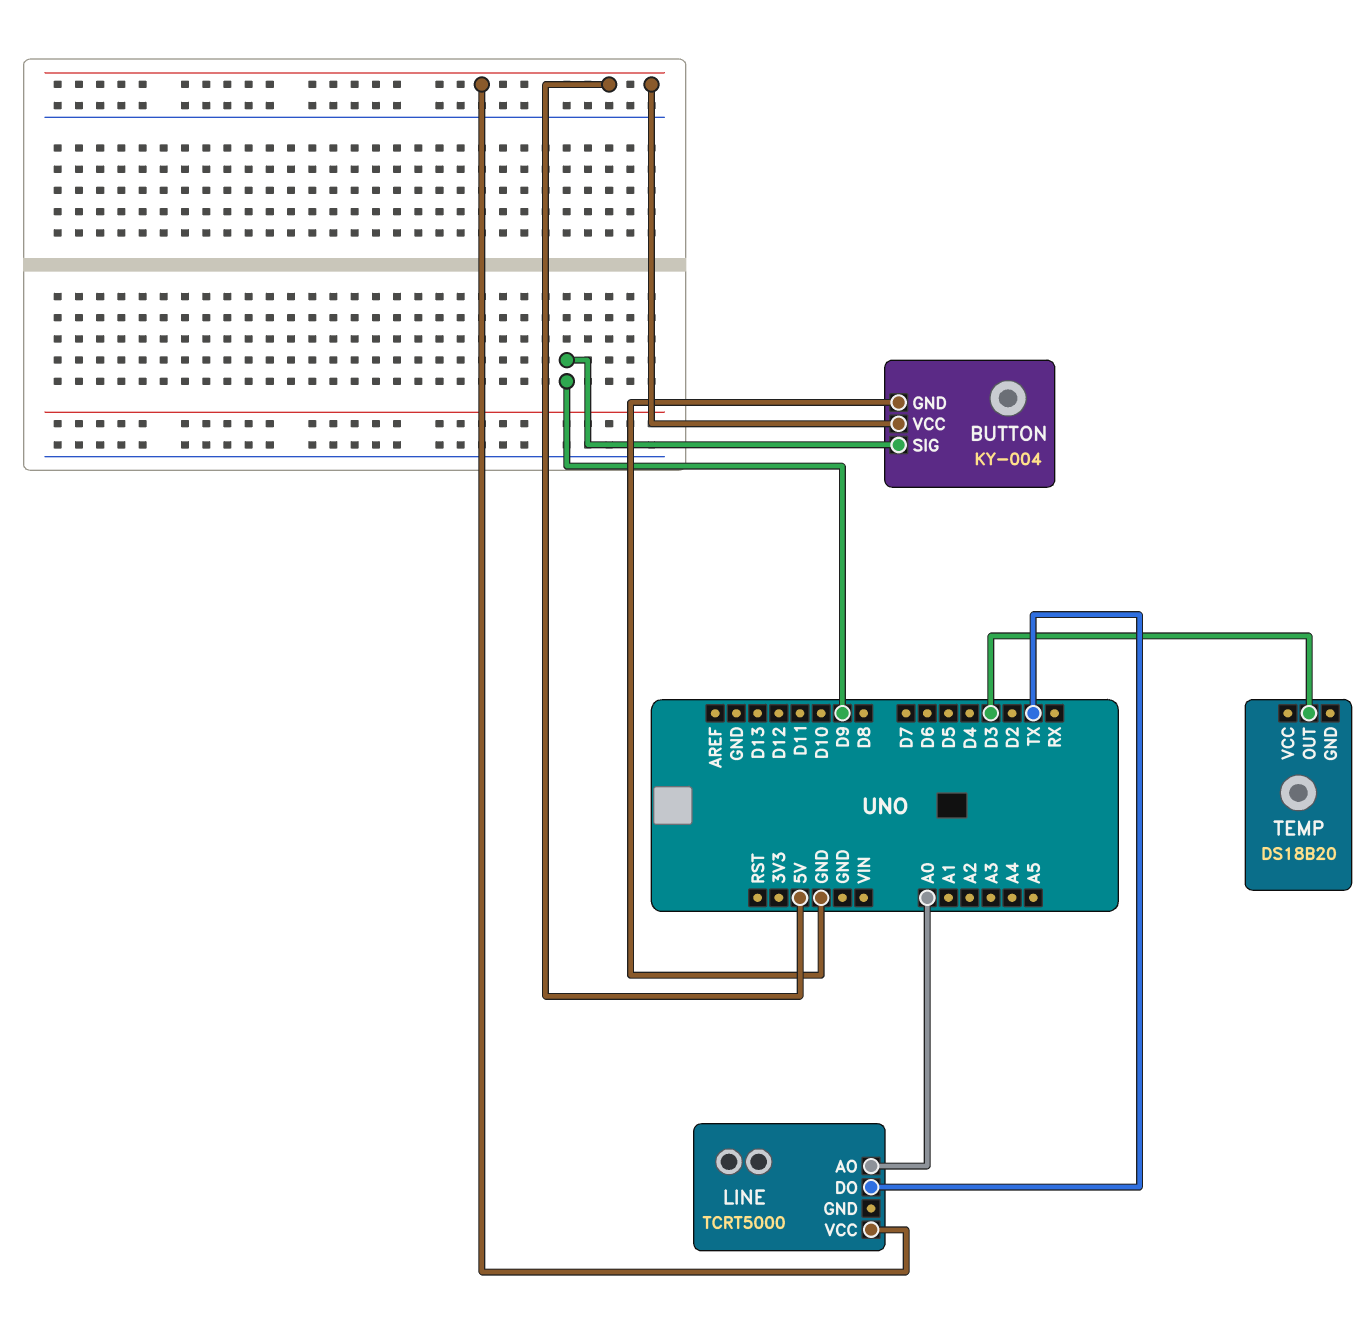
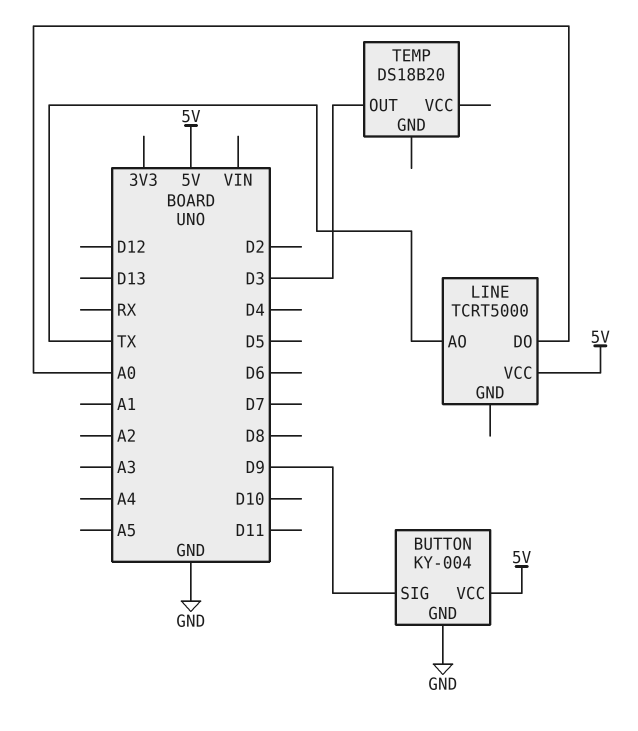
LINE pin AO: A0 -> TX
LINE pin DO: TX -> A0

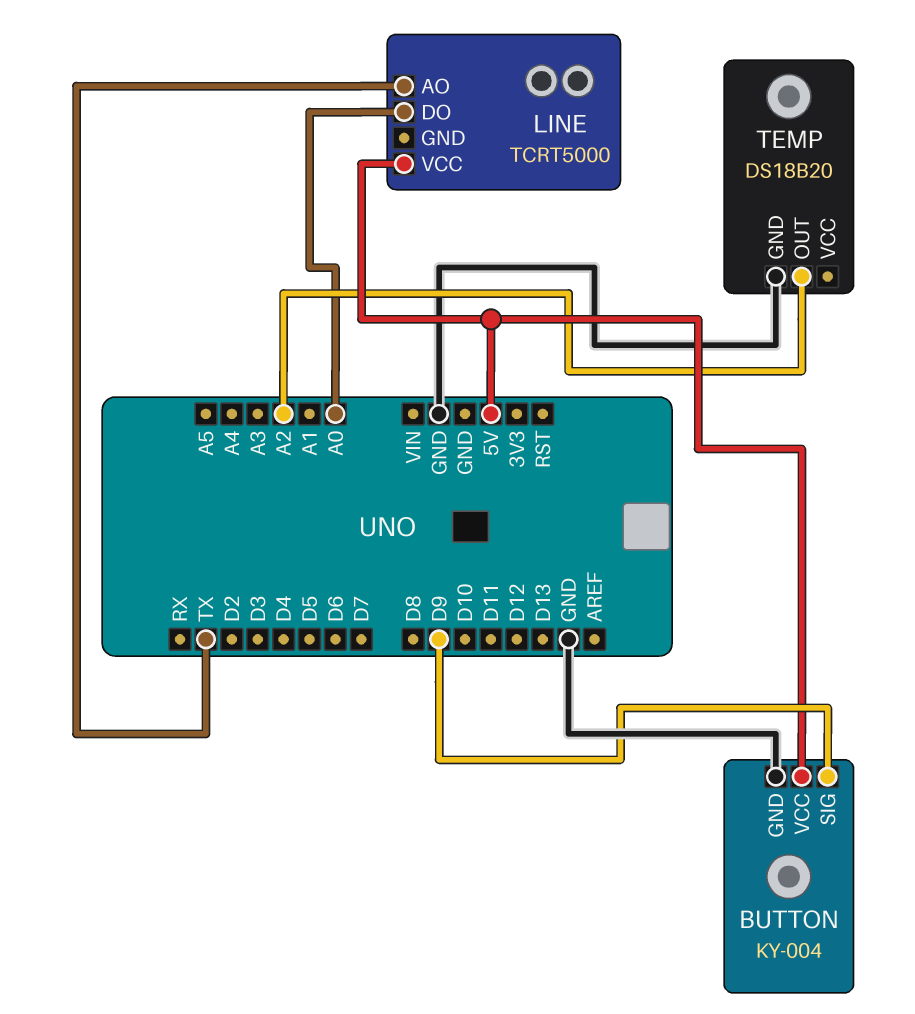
TEMP pin GND: none -> GND
TEMP pin OUT: D3 -> A2

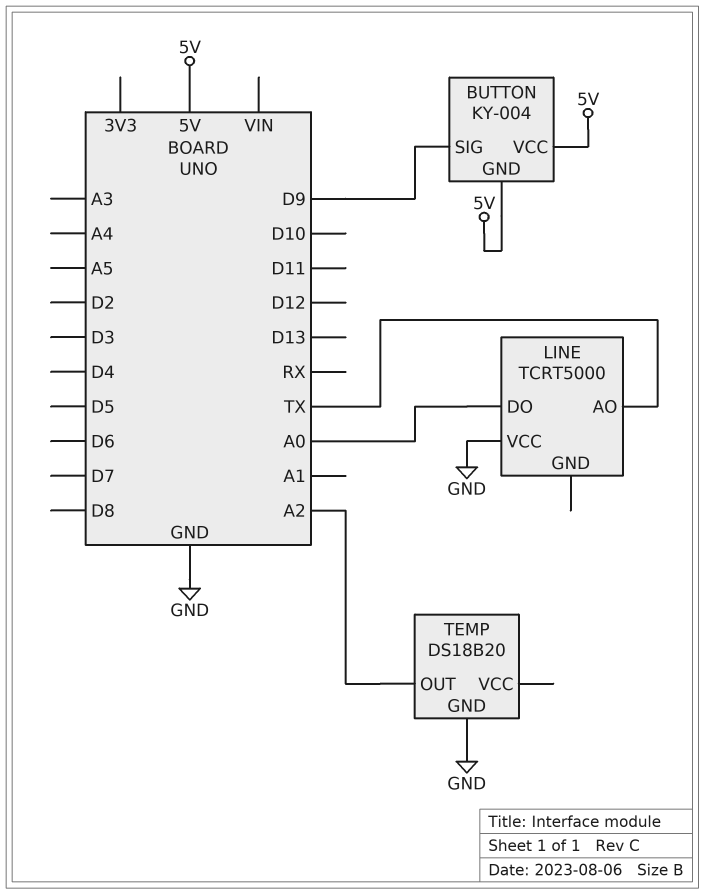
BUTTON pin GND: GND -> 5V
LINE pin VCC: 5V -> GND

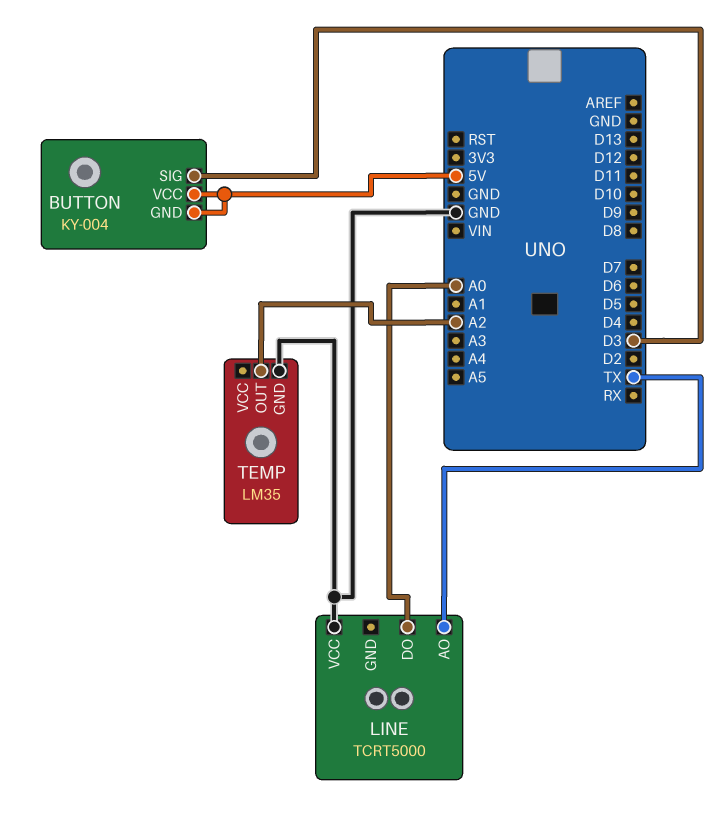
BUTTON pin SIG: D9 -> D3
TEMP: DS18B20 -> LM35

